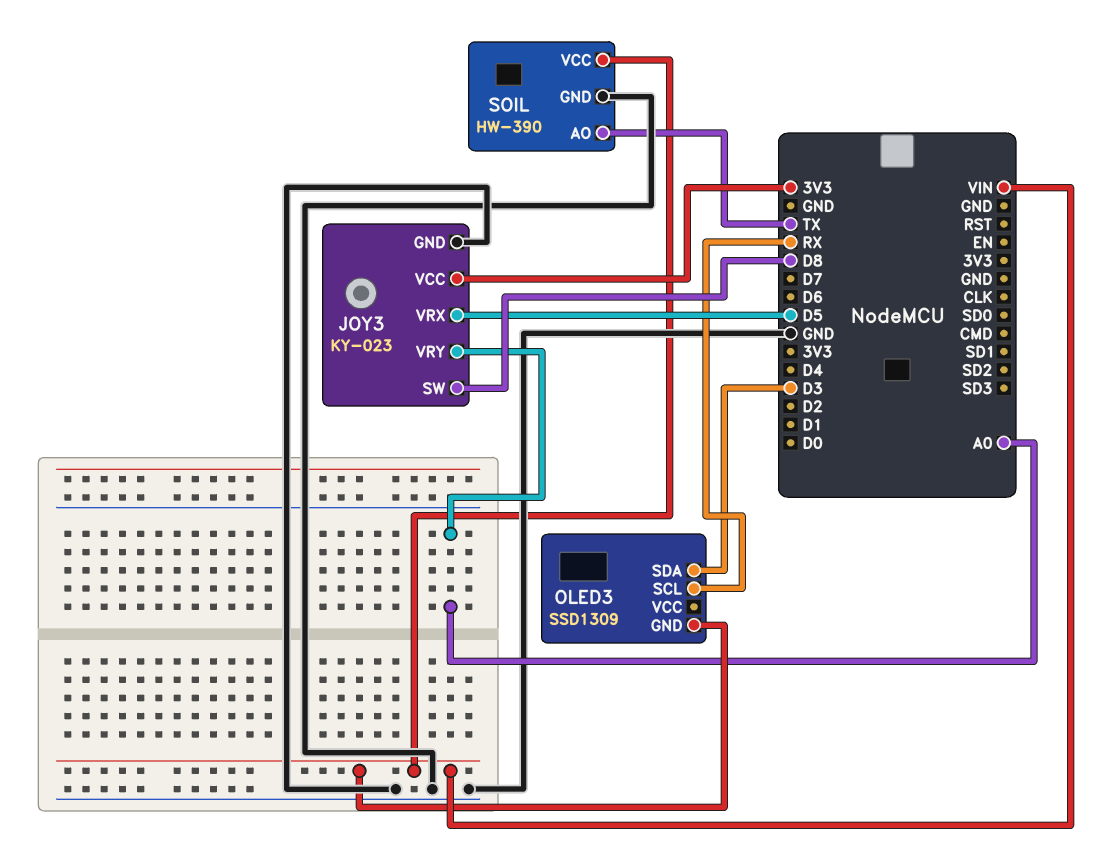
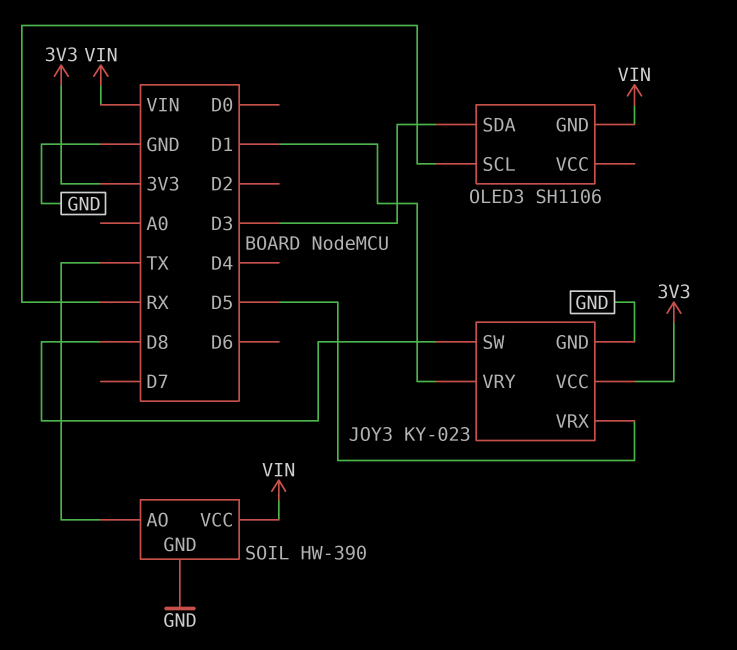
JOY3 pin VRY: A0 -> D1
OLED3: SSD1309 -> SH1106

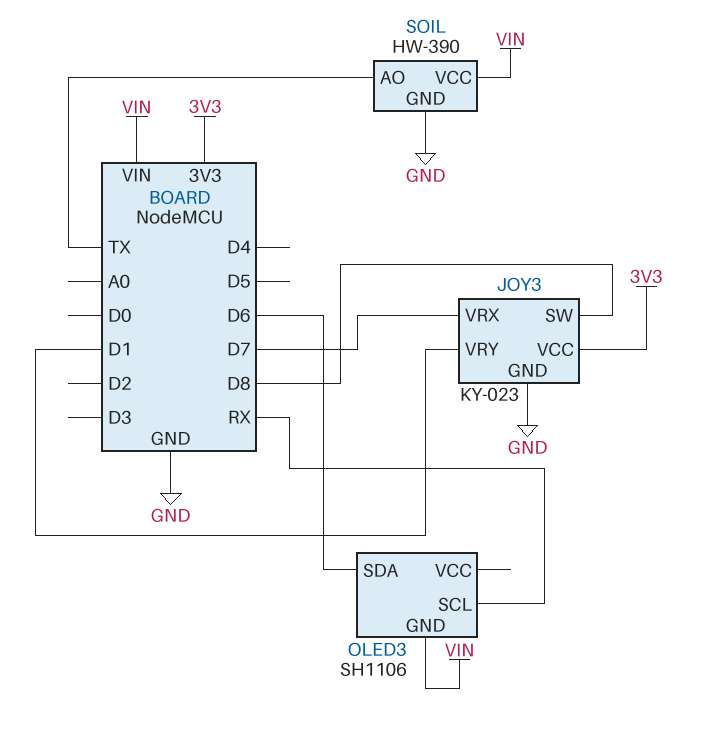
JOY3 pin VRX: D5 -> D7
OLED3 pin SDA: D3 -> D6

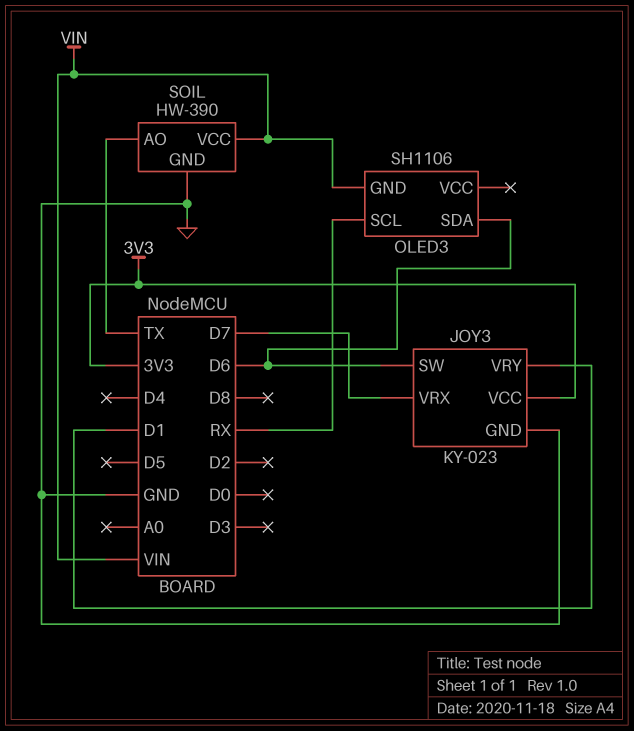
JOY3 pin SW: D8 -> D6

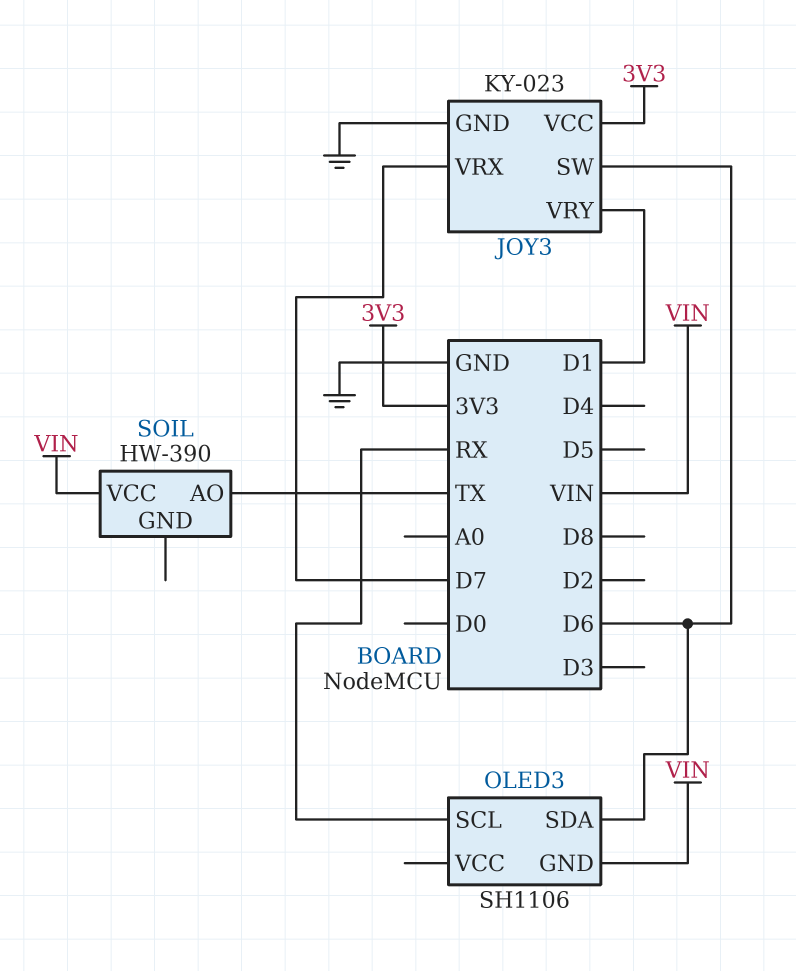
SOIL pin GND: GND -> none

